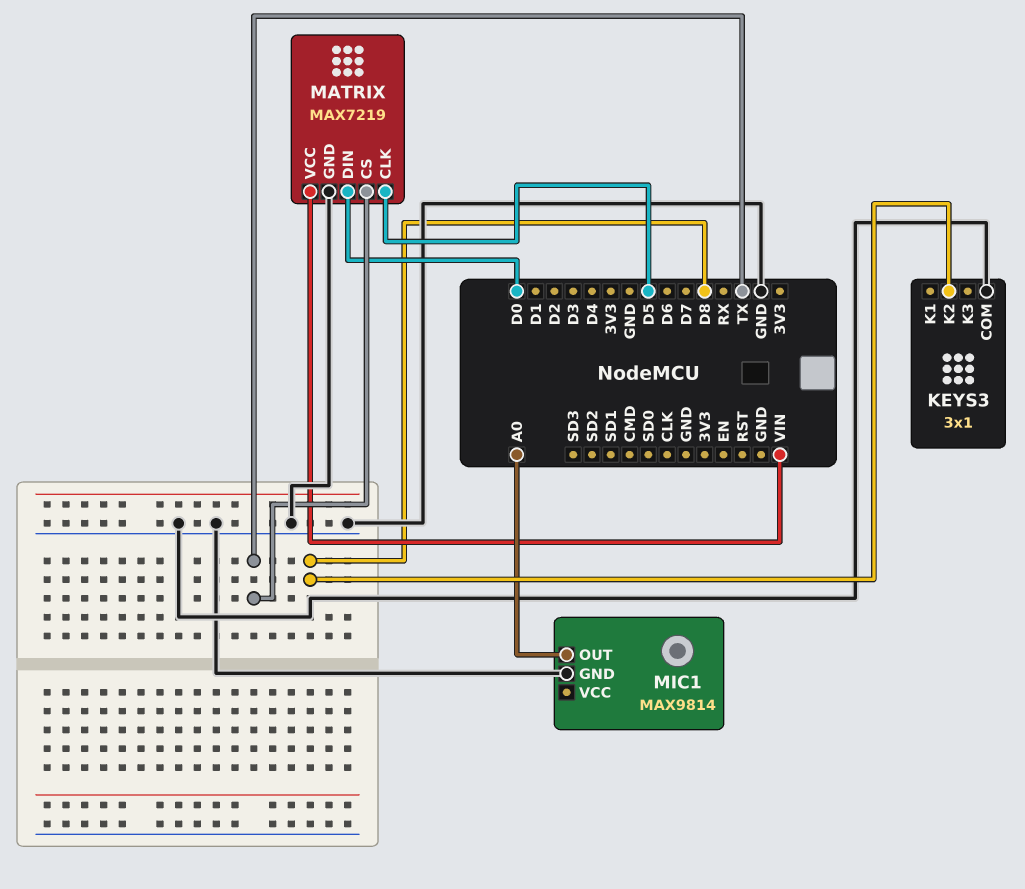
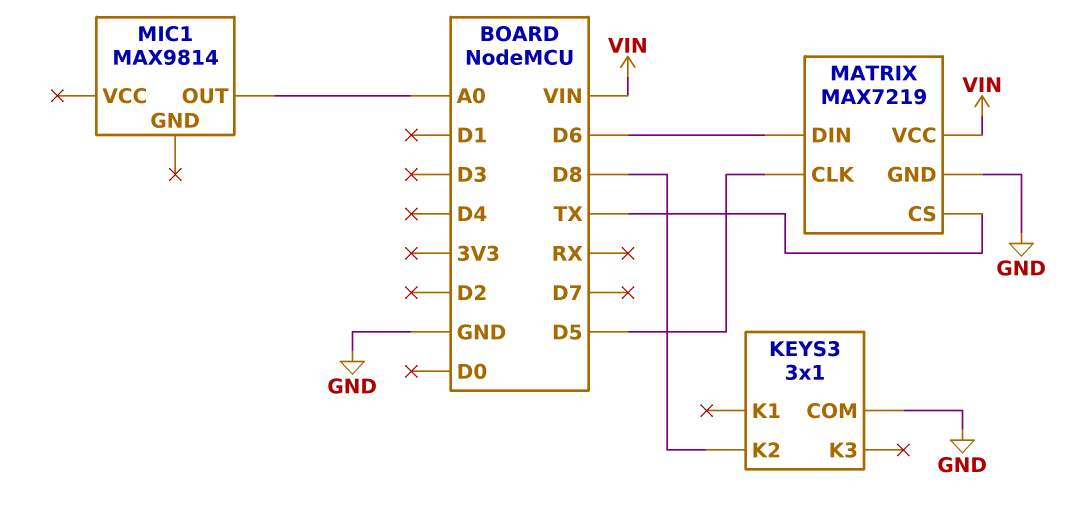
MATRIX pin DIN: D0 -> D6
MIC1 pin GND: GND -> none

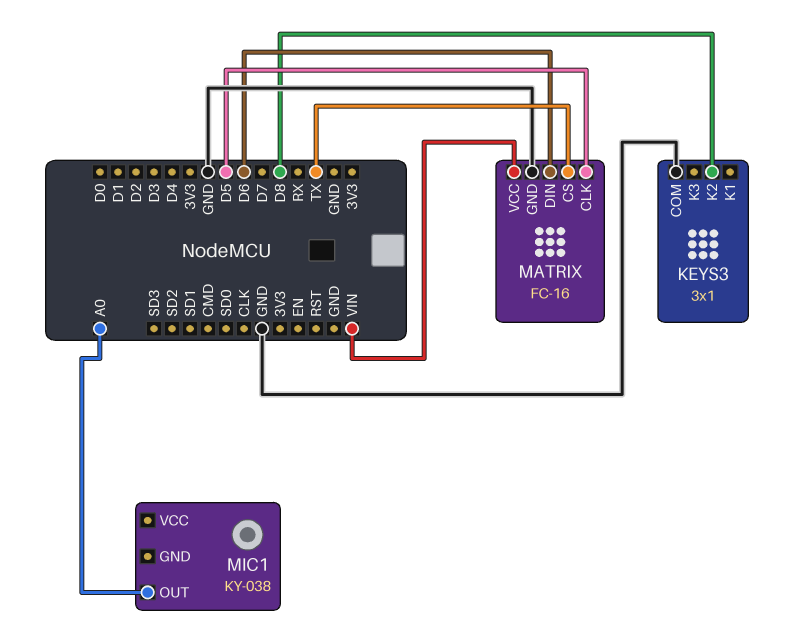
MATRIX: MAX7219 -> FC-16
MIC1: MAX9814 -> KY-038

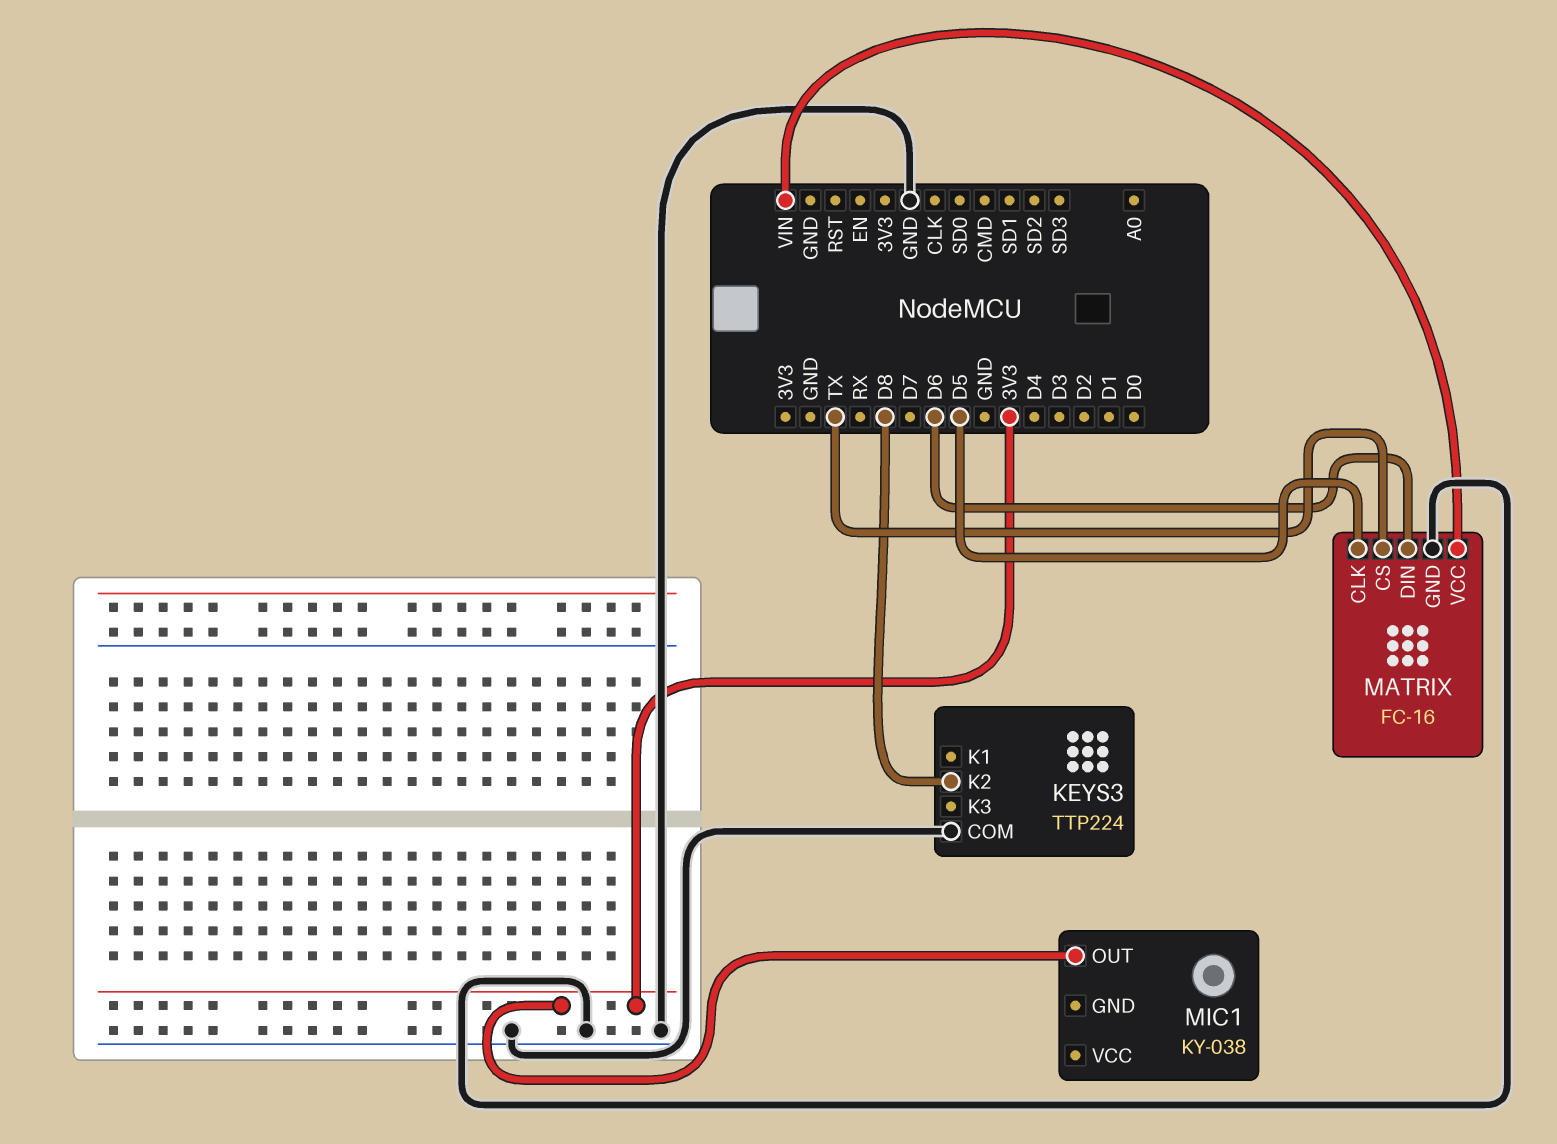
KEYS3: 3x1 -> TTP224
MIC1 pin OUT: A0 -> 3V3

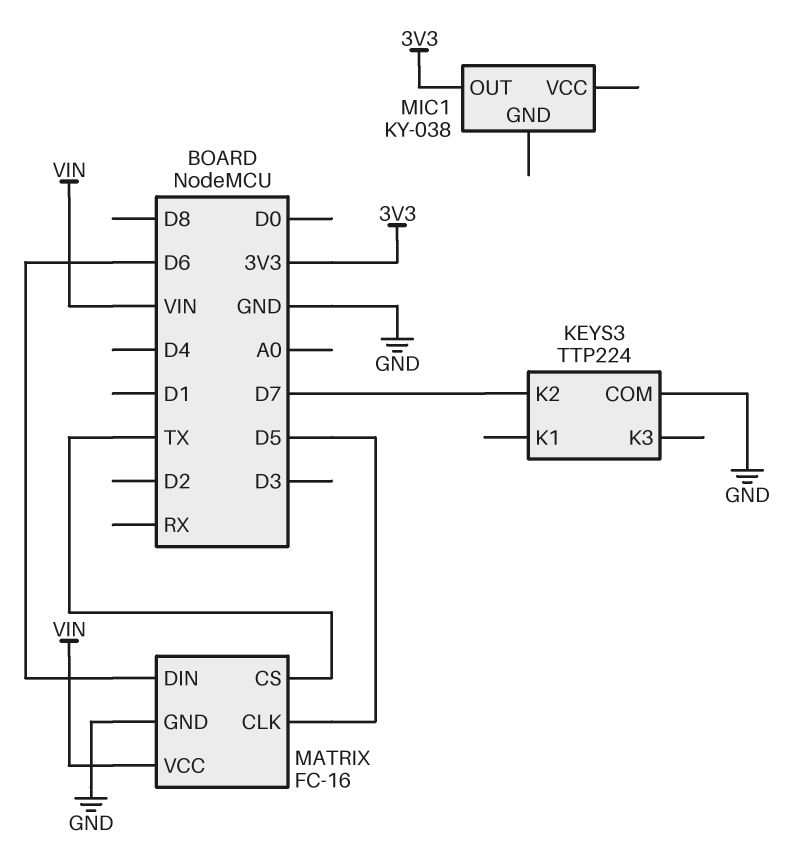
KEYS3 pin K2: D8 -> D7

